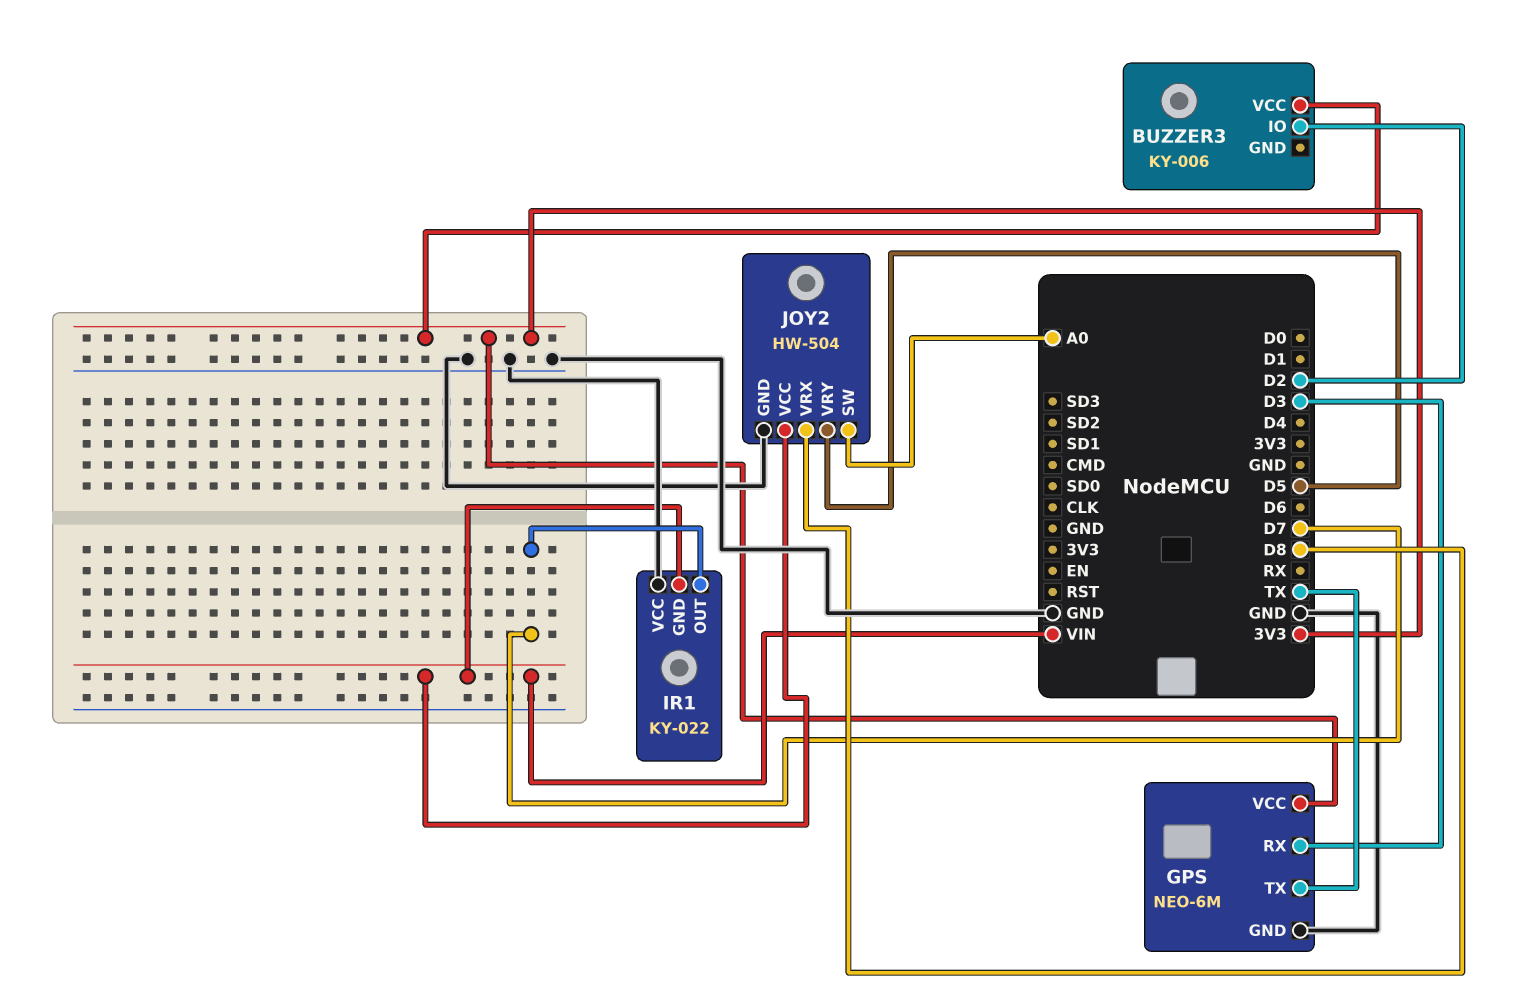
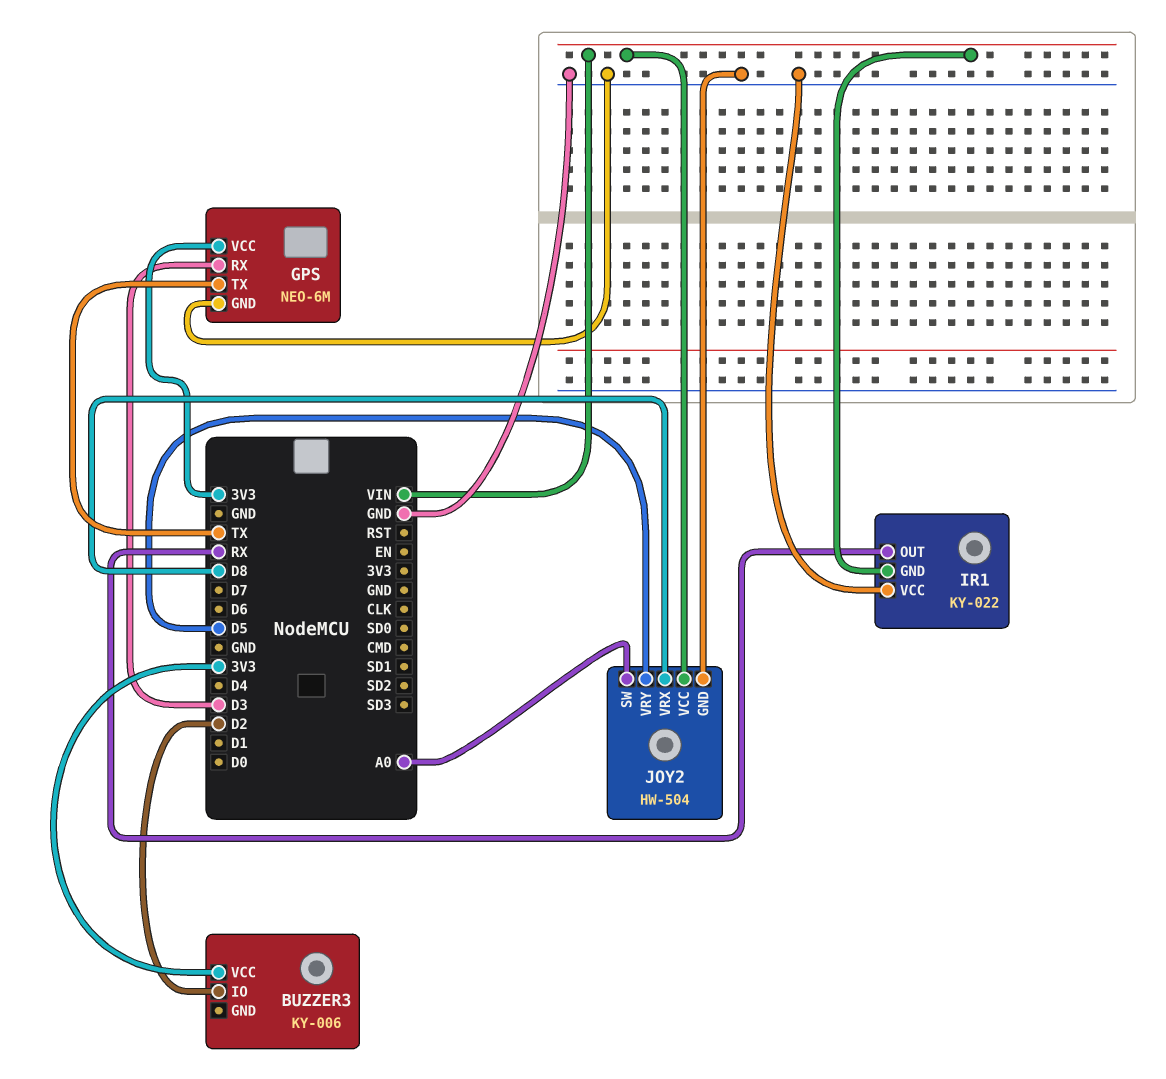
IR1 pin OUT: D7 -> RX

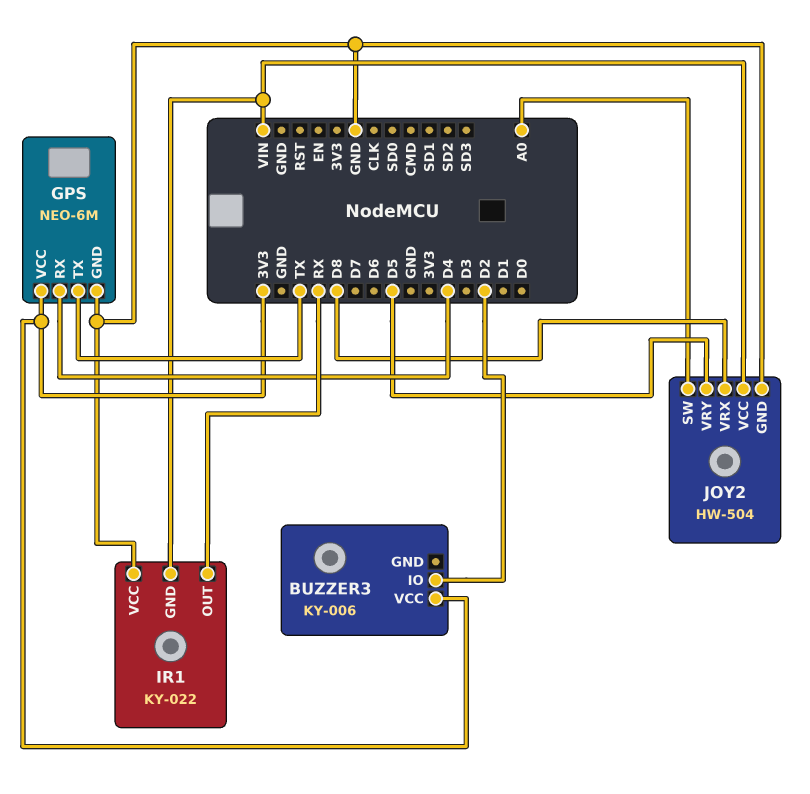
GPS pin RX: D3 -> D4

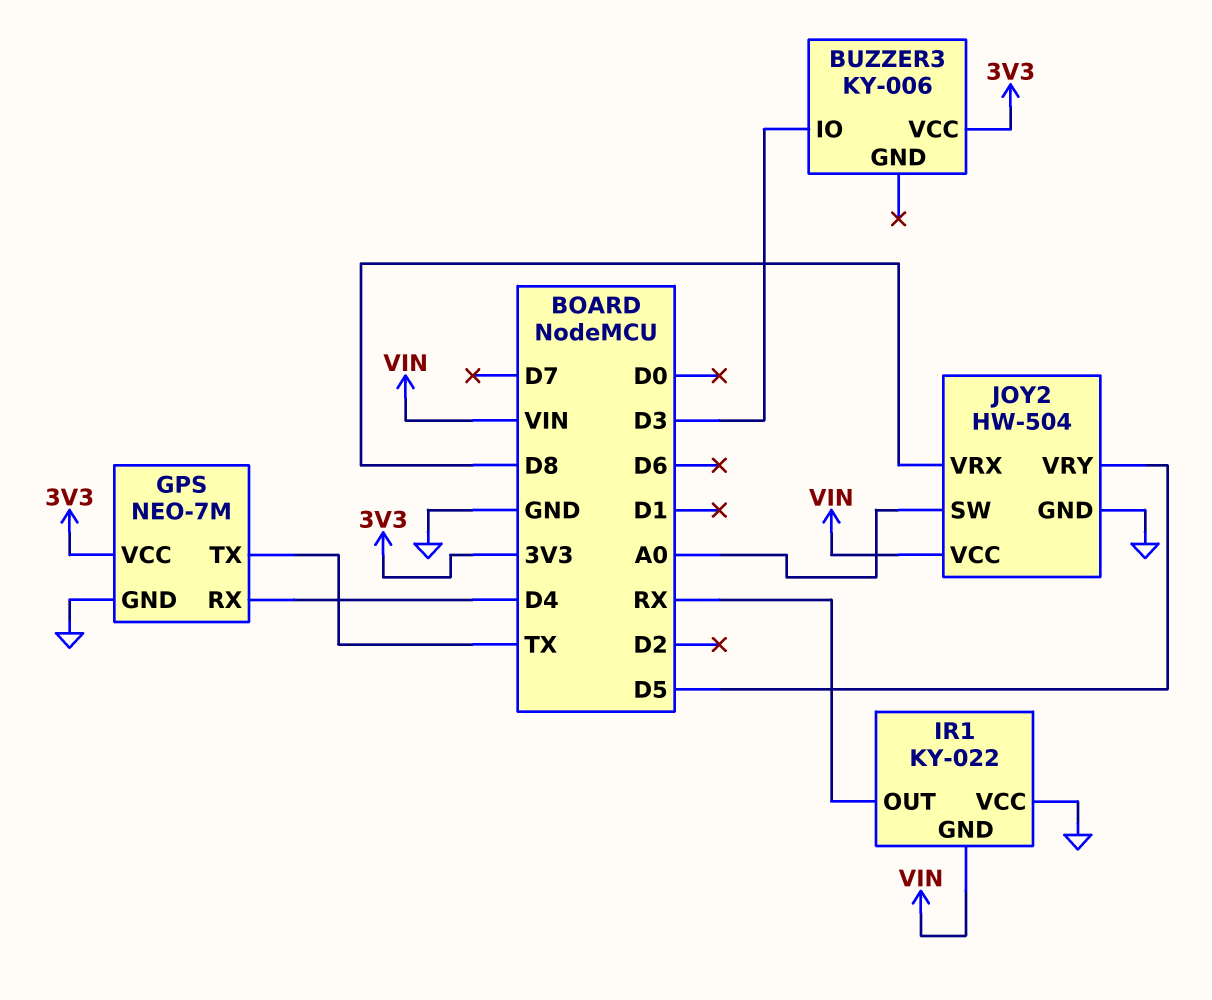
BUZZER3 pin IO: D2 -> D3
GPS: NEO-6M -> NEO-7M

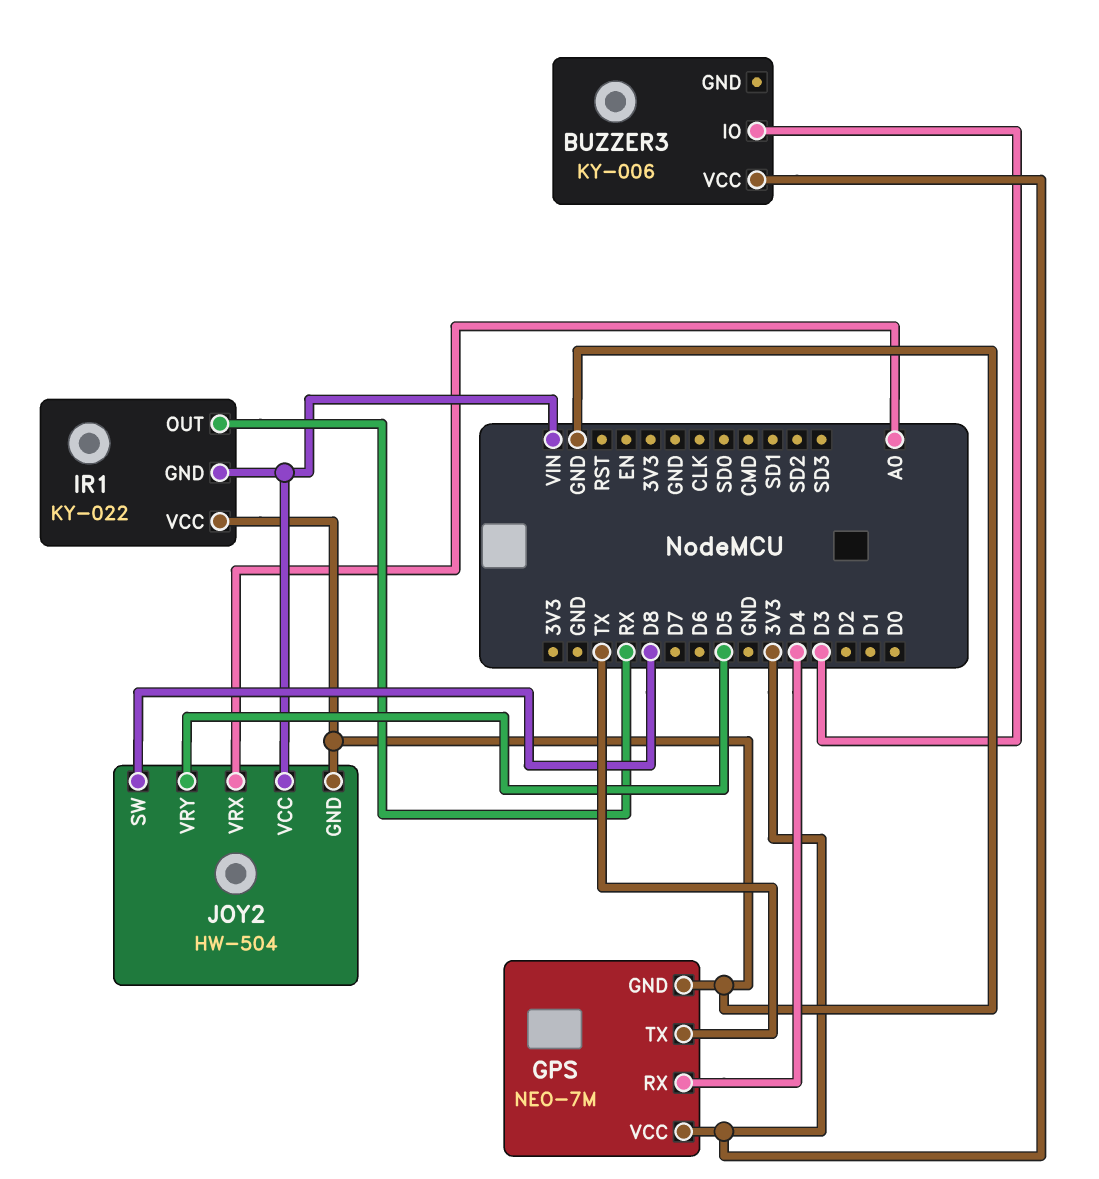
JOY2 pin SW: A0 -> D8
JOY2 pin VRX: D8 -> A0

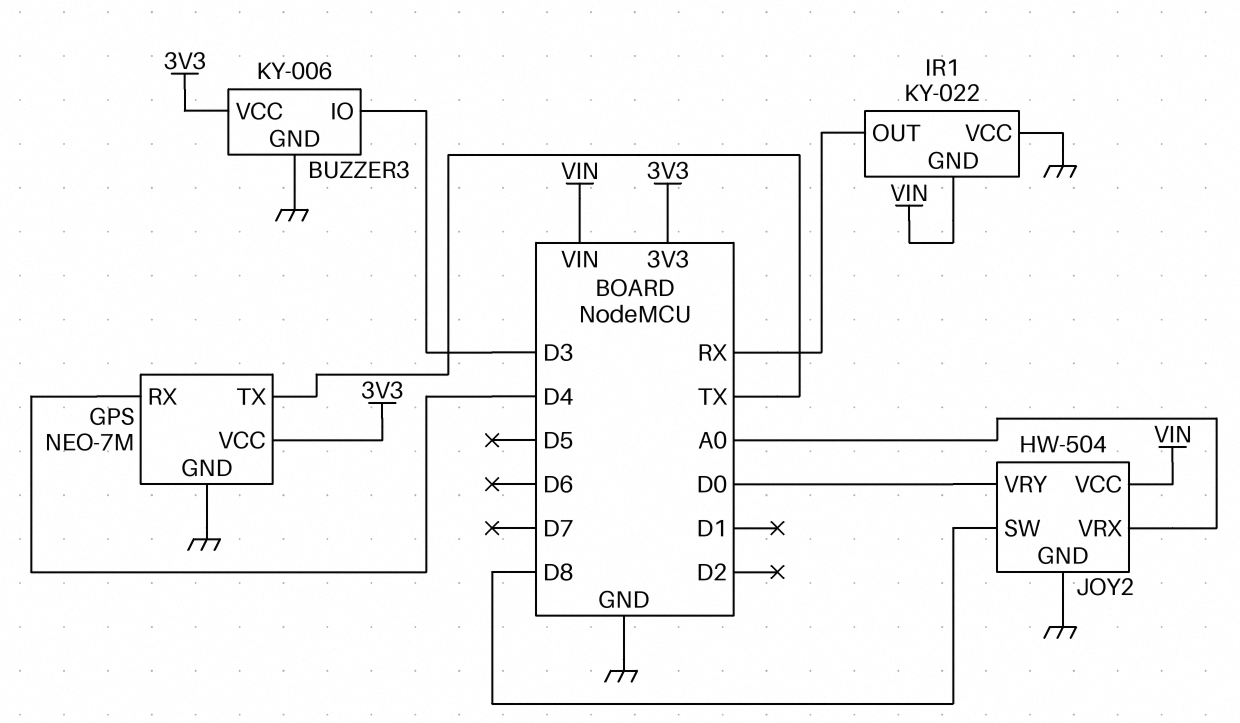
BUZZER3 pin GND: none -> GND
JOY2 pin VRY: D5 -> D0

